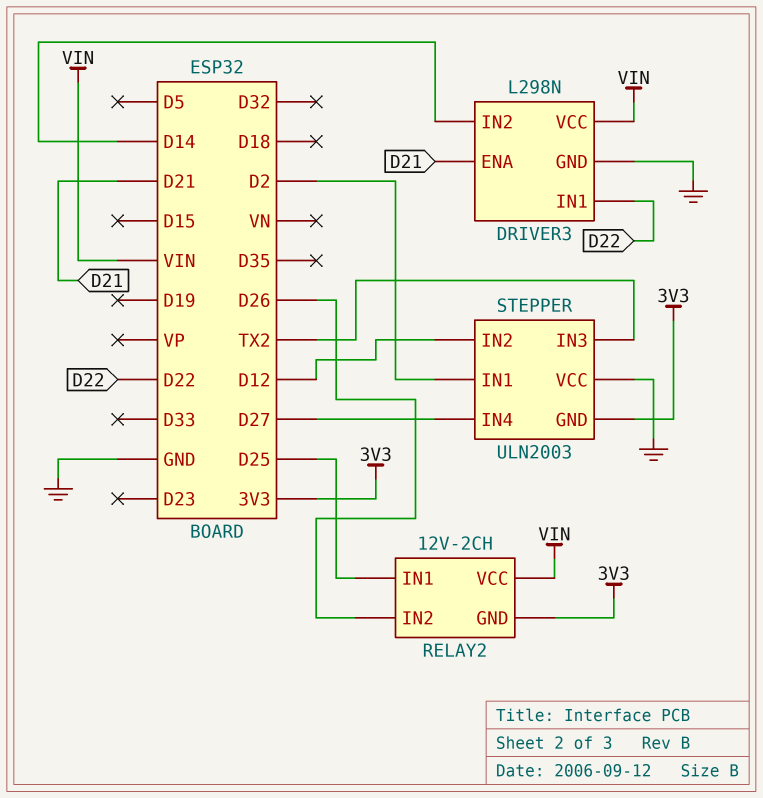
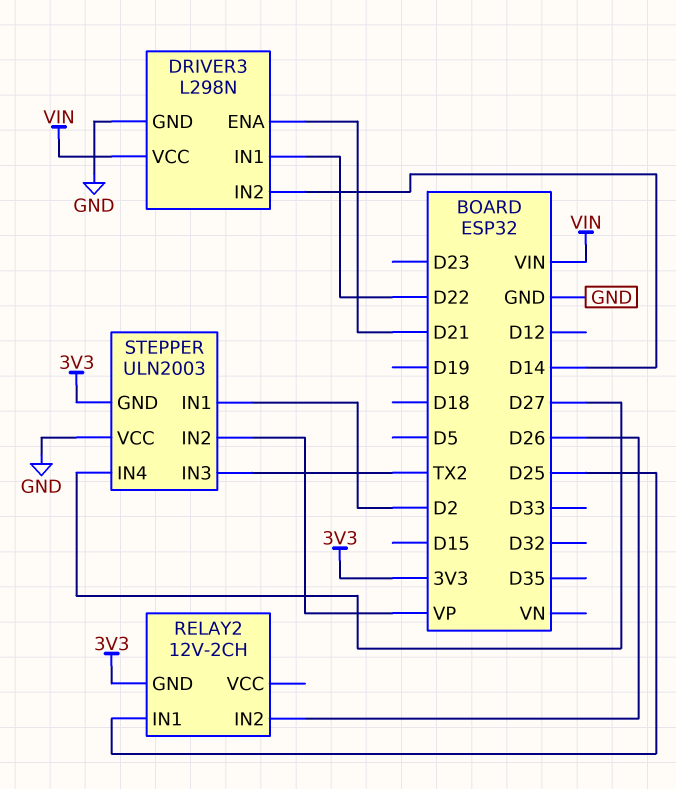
RELAY2 pin VCC: VIN -> none
STEPPER pin IN2: D12 -> VP

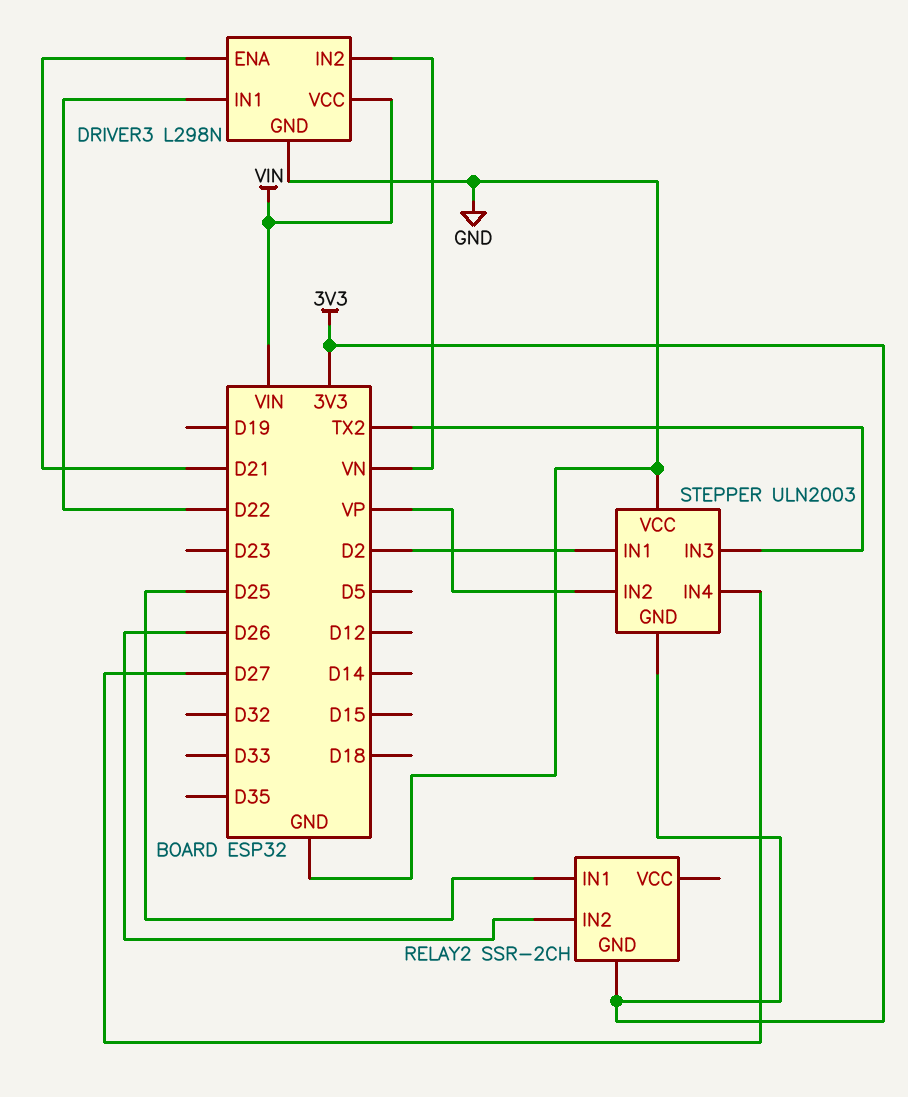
DRIVER3 pin IN2: D14 -> VN
RELAY2: 12V-2CH -> SSR-2CH

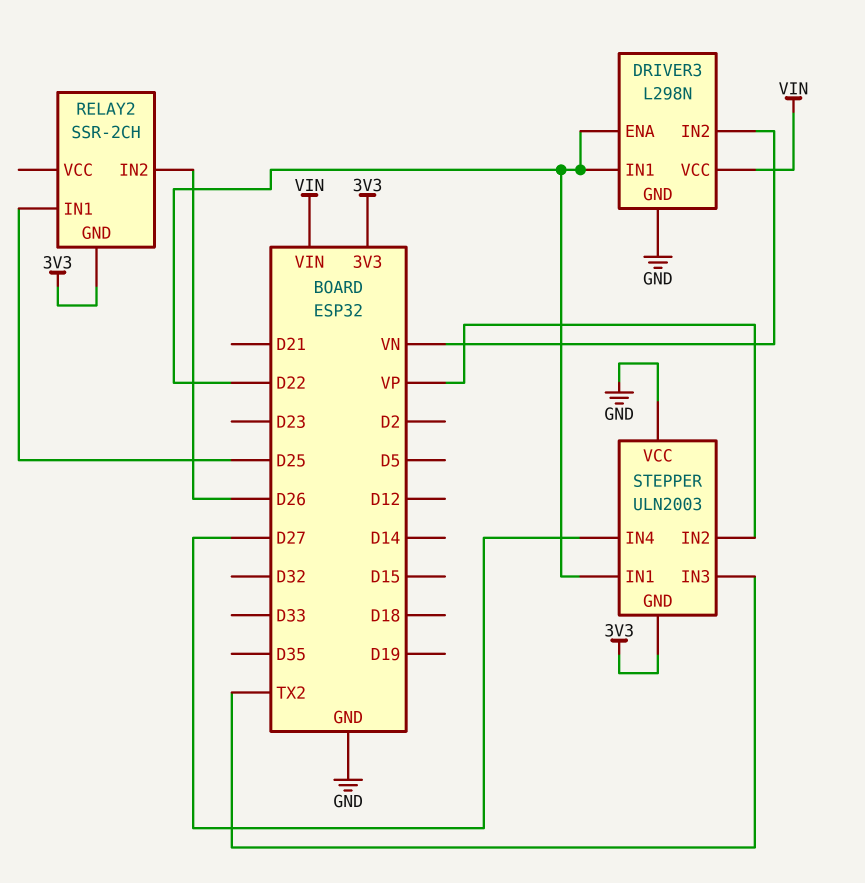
DRIVER3 pin ENA: D21 -> D22
STEPPER pin IN1: D2 -> D22

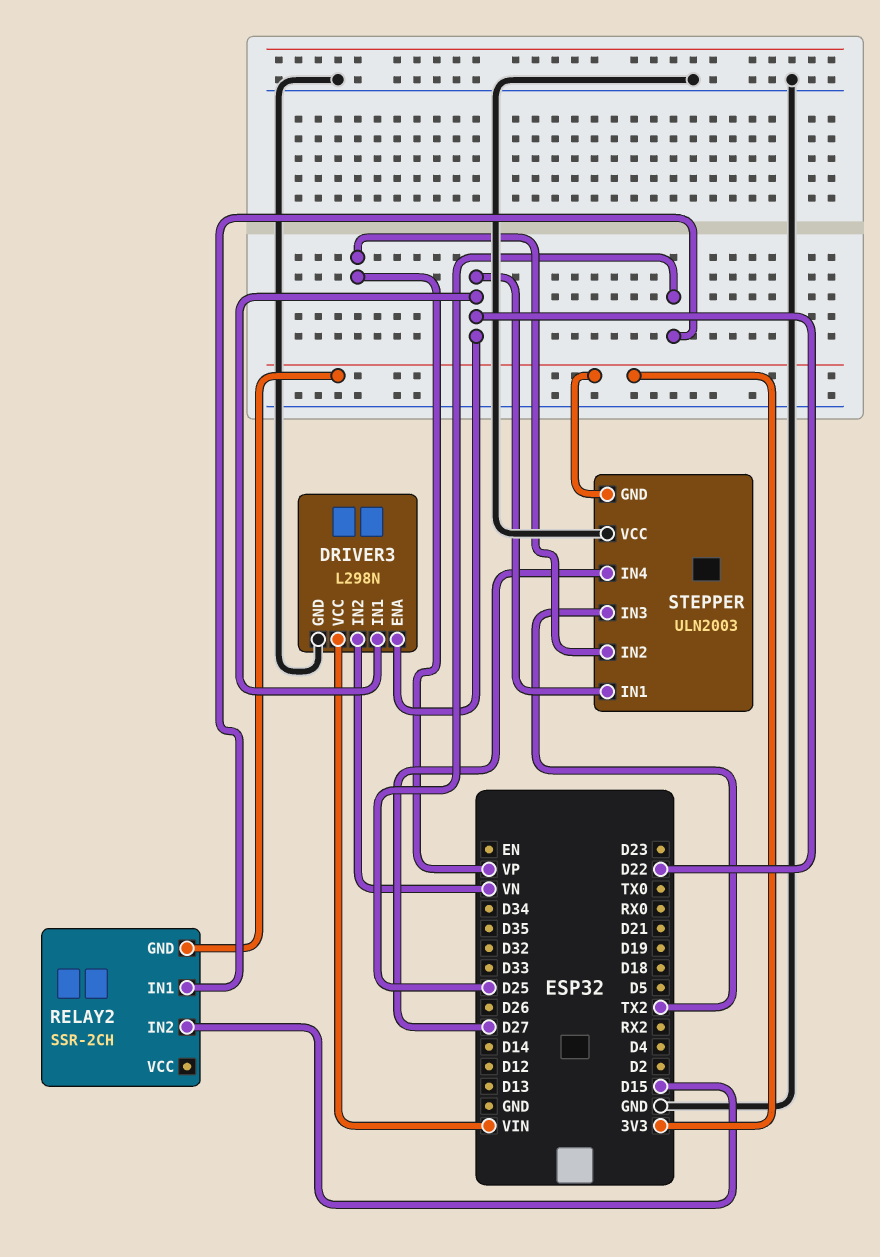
RELAY2 pin IN2: D26 -> D15

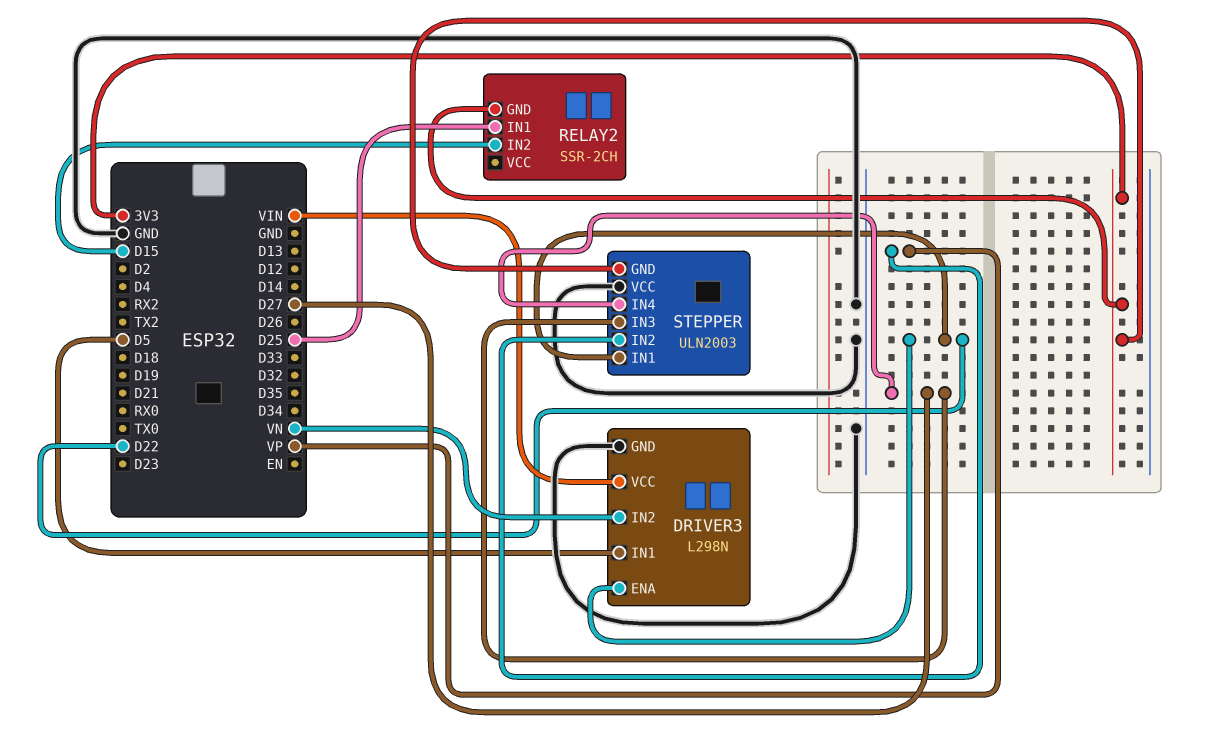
DRIVER3 pin IN1: D22 -> D5
STEPPER pin IN3: TX2 -> D27

